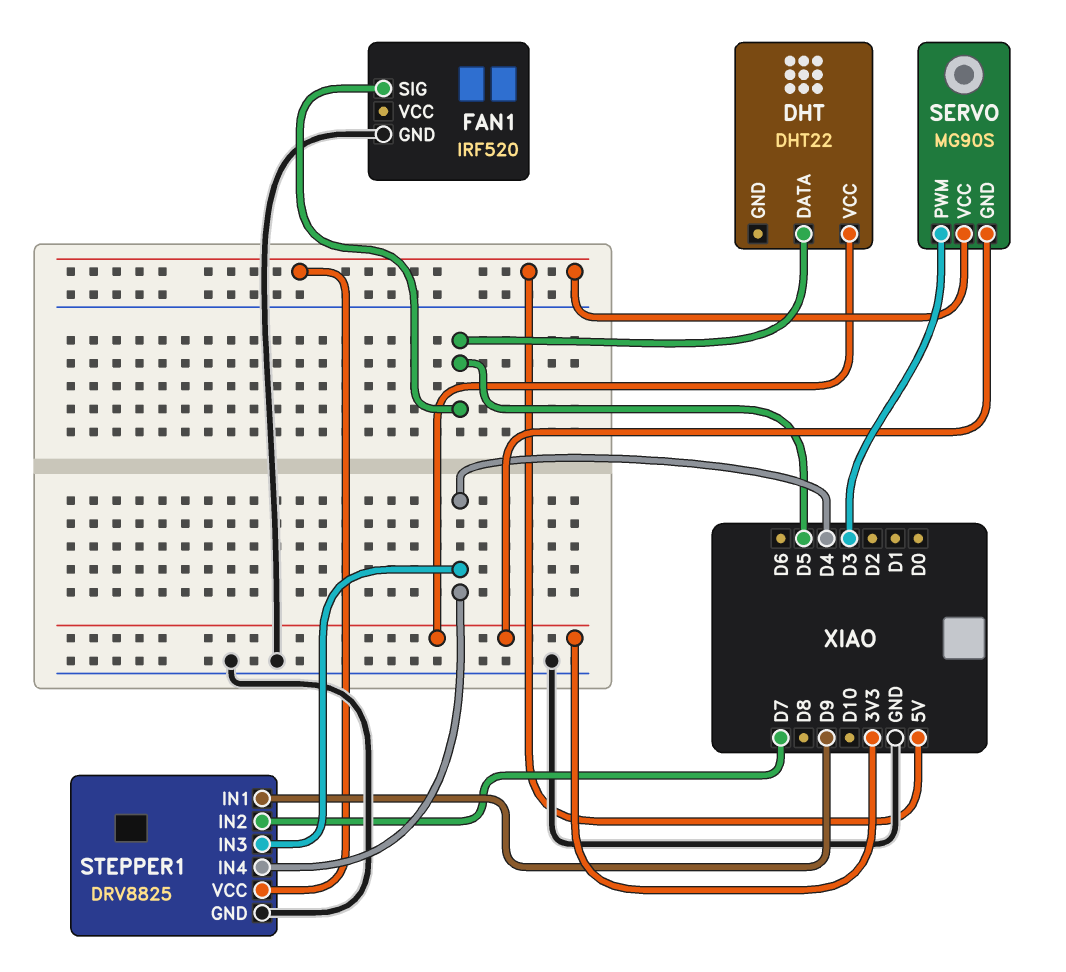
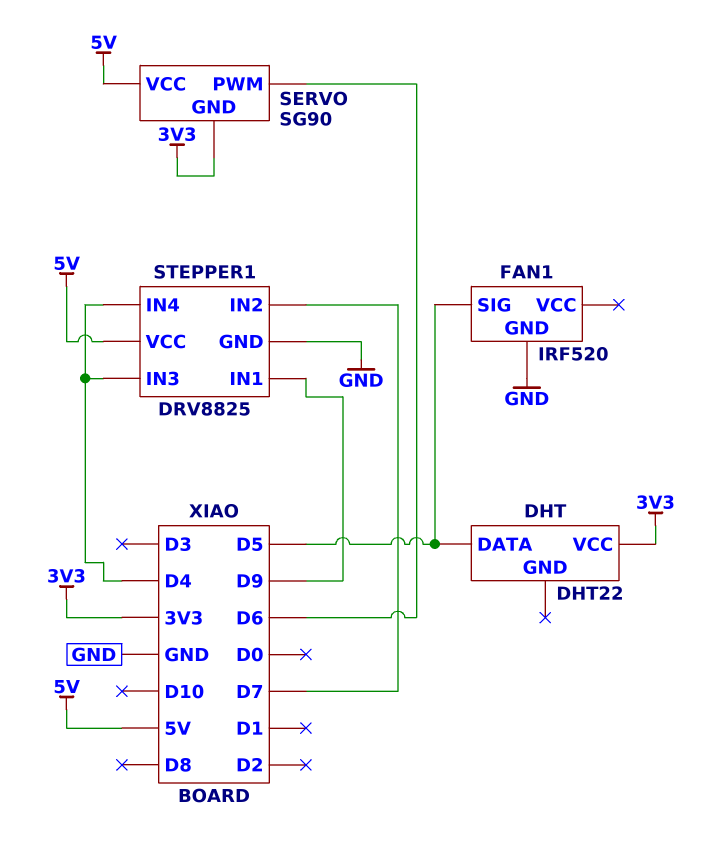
SERVO: MG90S -> SG90
SERVO pin PWM: D3 -> D6

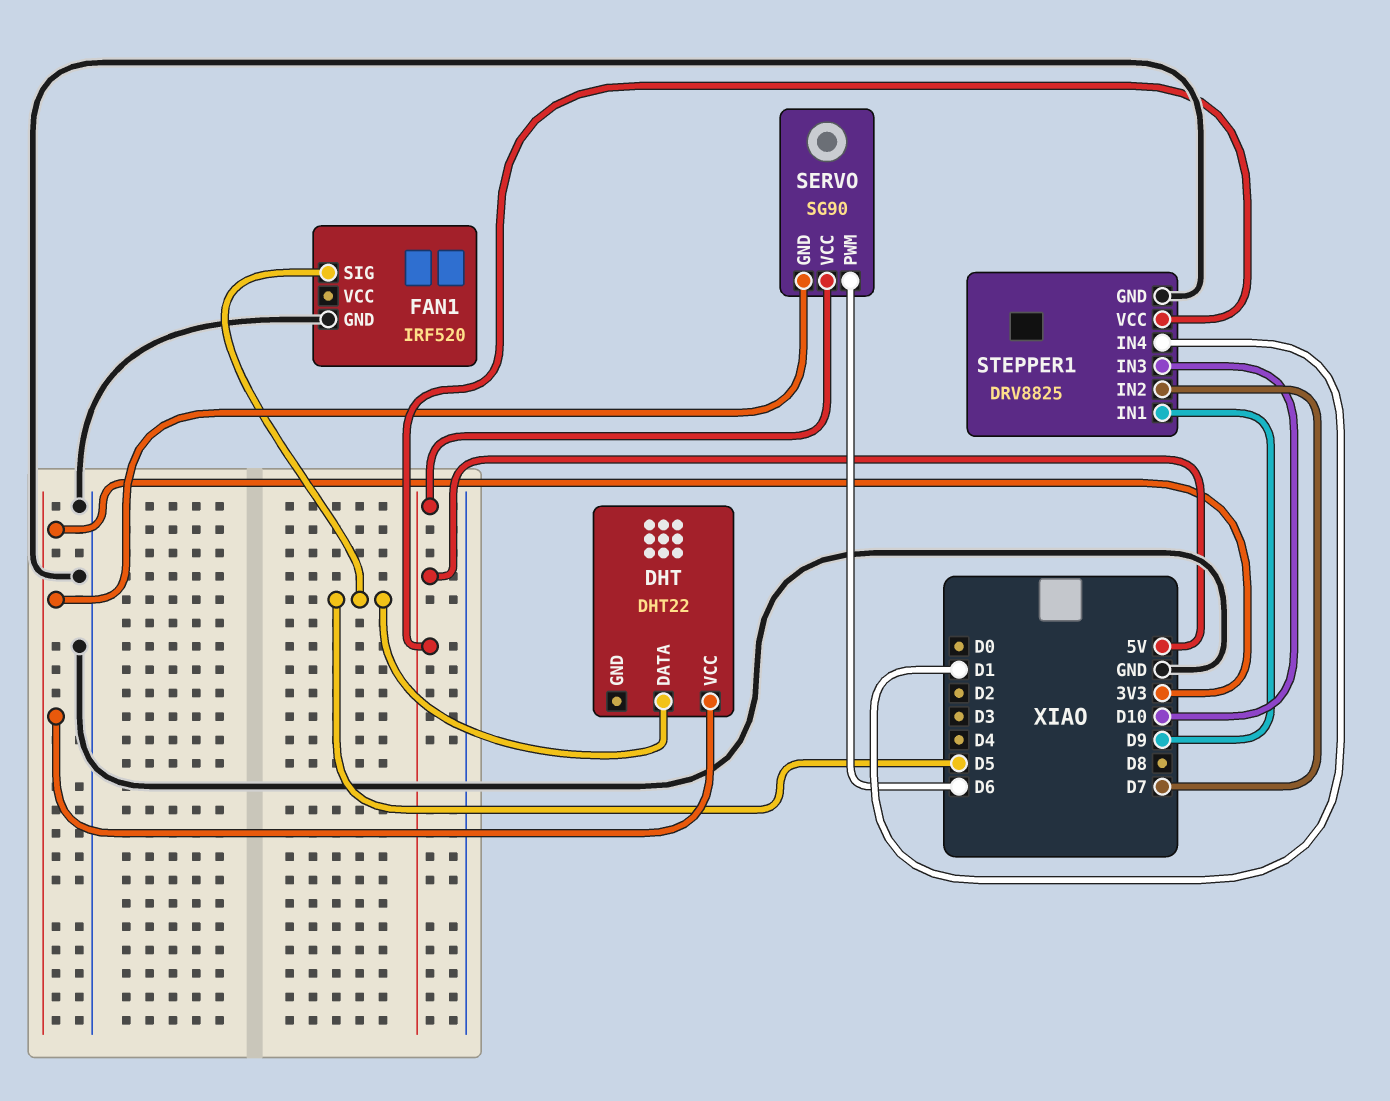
STEPPER1 pin IN3: D4 -> D10
STEPPER1 pin IN4: D4 -> D1

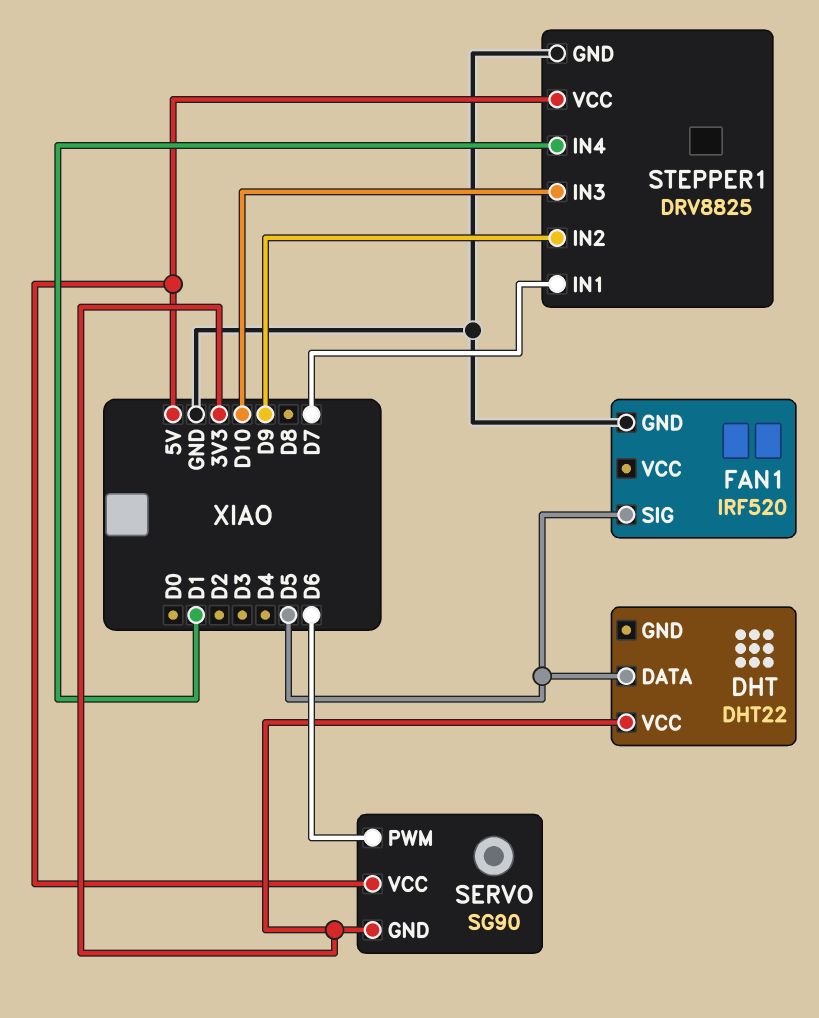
STEPPER1 pin IN1: D9 -> D7
STEPPER1 pin IN2: D7 -> D9

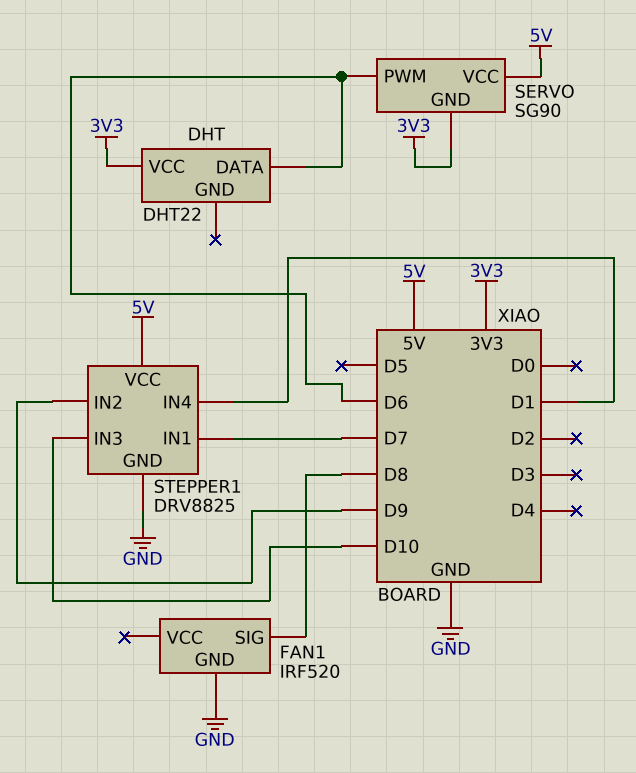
DHT pin DATA: D5 -> D6
FAN1 pin SIG: D5 -> D8

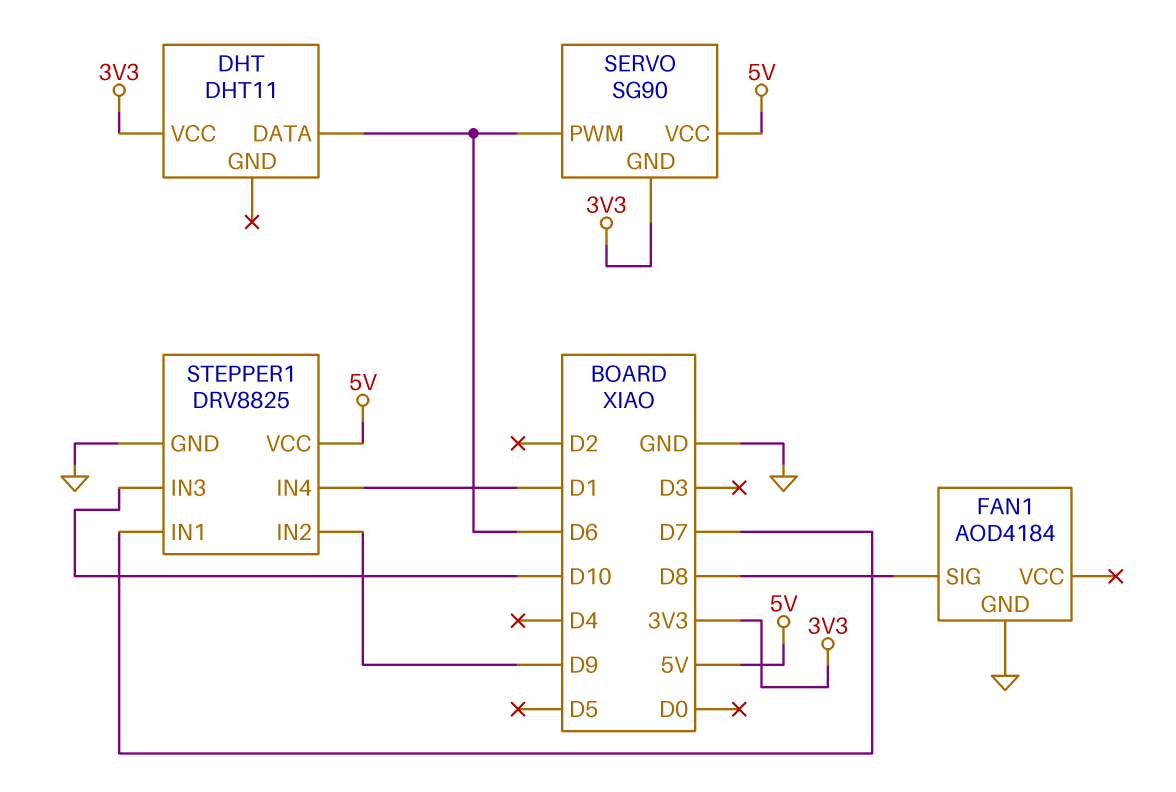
DHT: DHT22 -> DHT11
FAN1: IRF520 -> AOD4184

